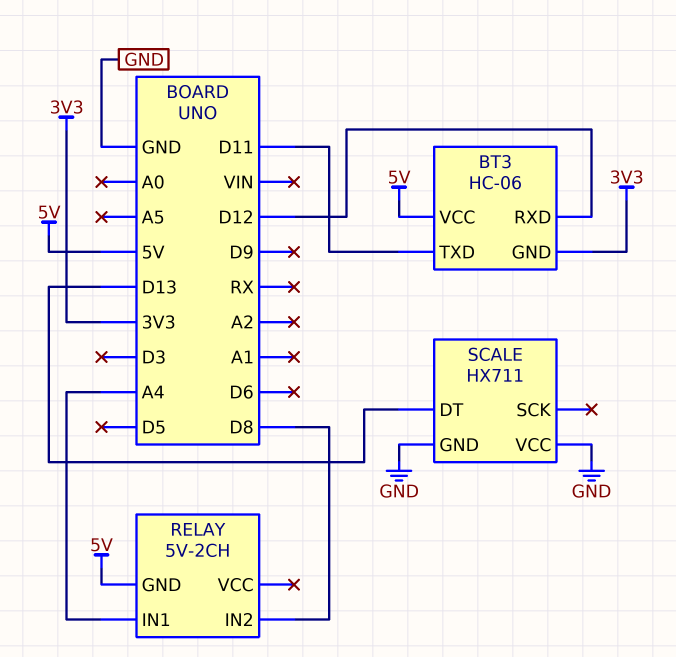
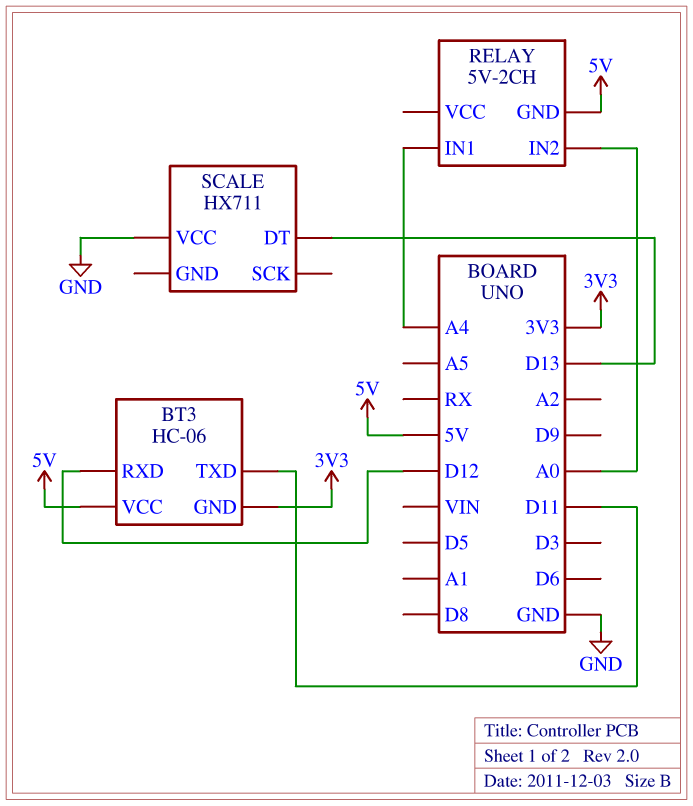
RELAY pin IN2: D8 -> A0
SCALE pin GND: GND -> none

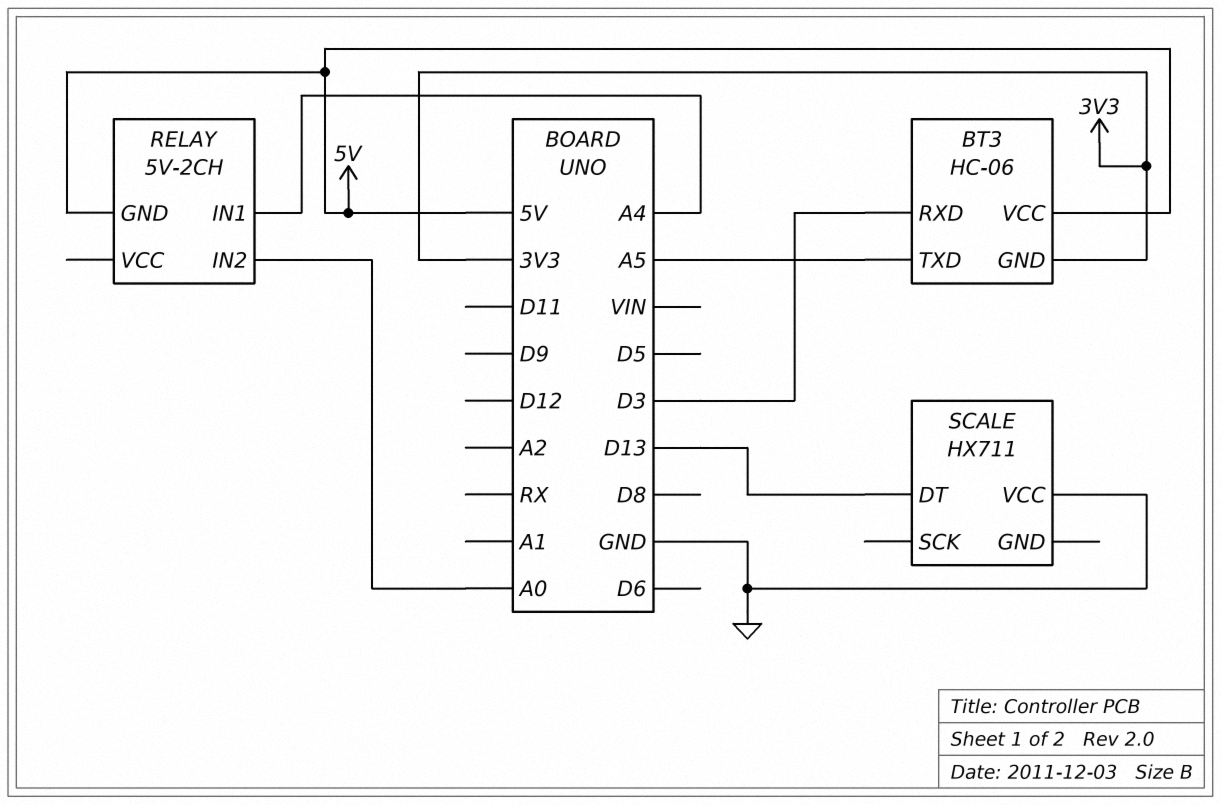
BT3 pin RXD: D12 -> D3
BT3 pin TXD: D11 -> A5

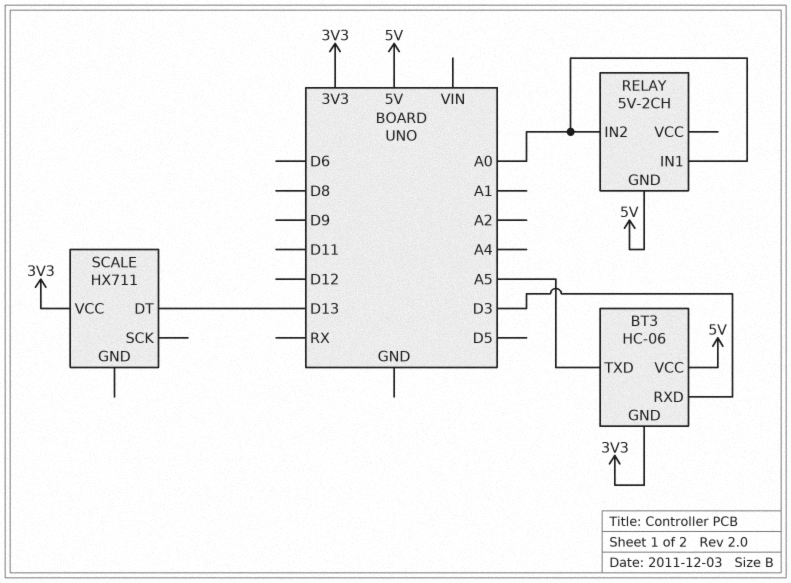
RELAY pin IN1: A4 -> A0
SCALE pin VCC: GND -> 3V3

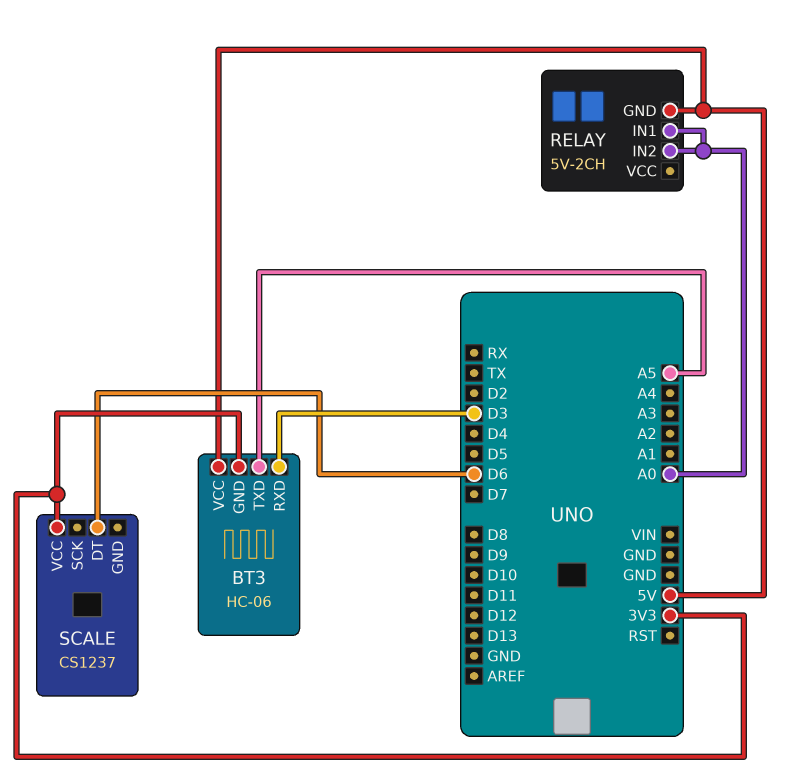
SCALE: HX711 -> CS1237
SCALE pin DT: D13 -> D6

